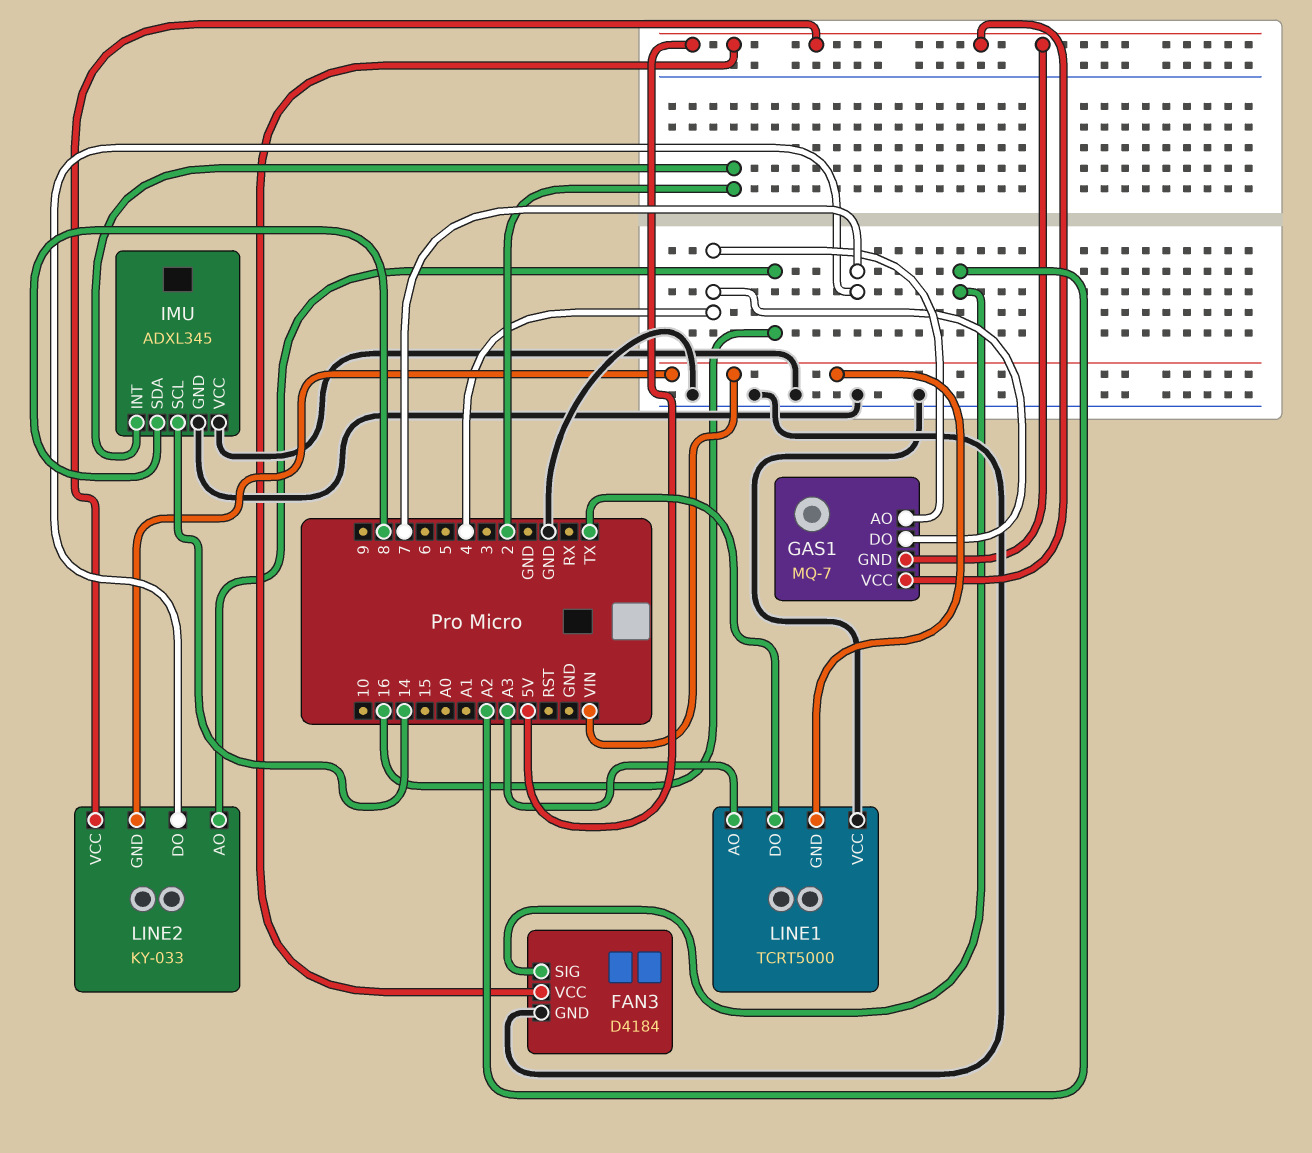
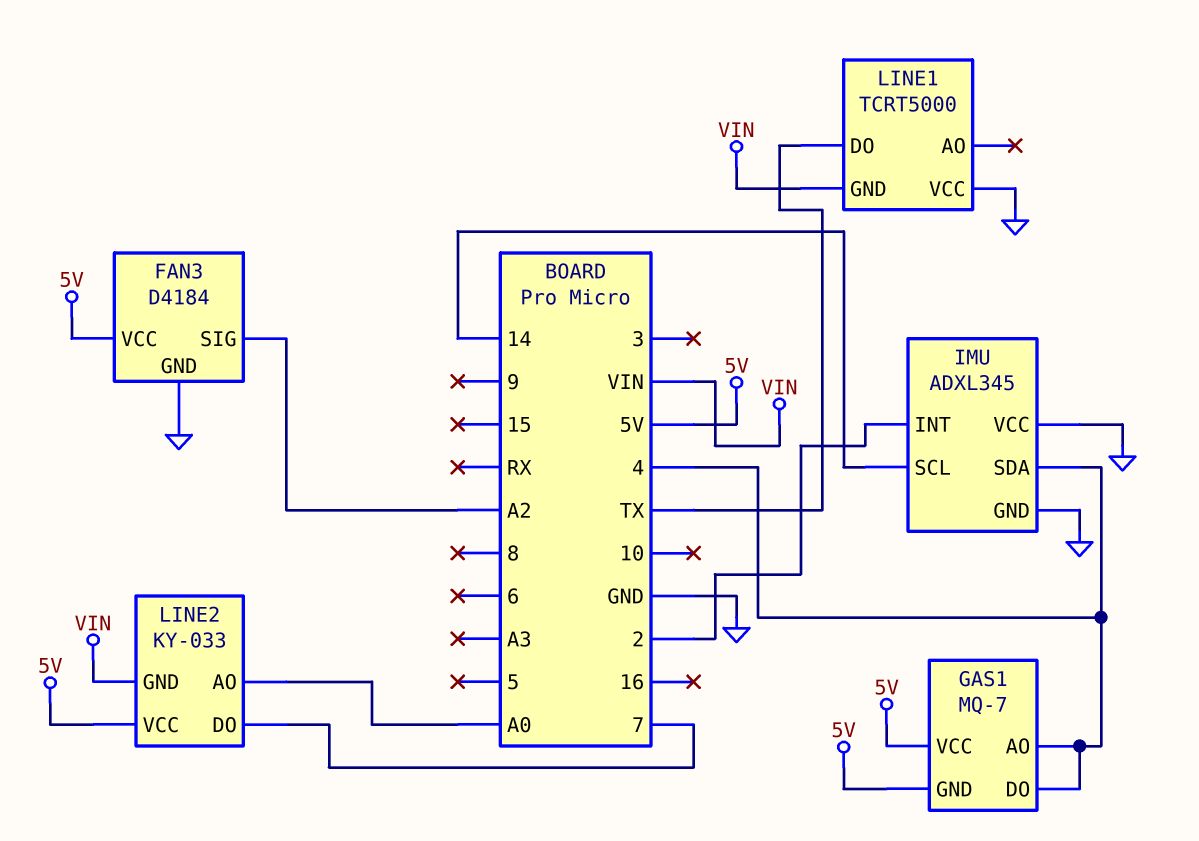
IMU pin SDA: 8 -> 4
LINE1 pin AO: A3 -> none
LINE2 pin AO: 16 -> A0

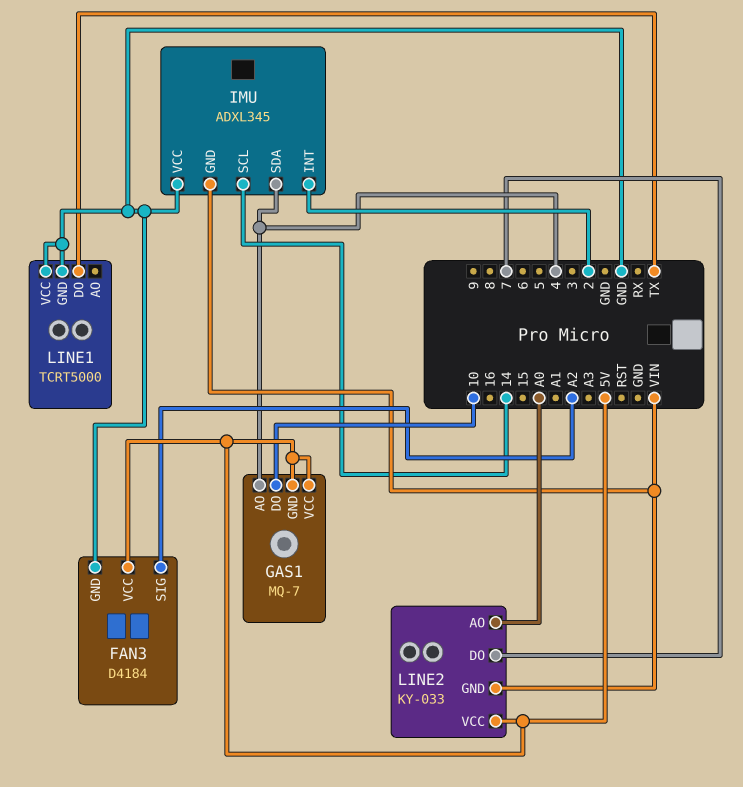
GAS1 pin DO: 4 -> 10
IMU pin GND: GND -> VIN
LINE1 pin GND: VIN -> GND

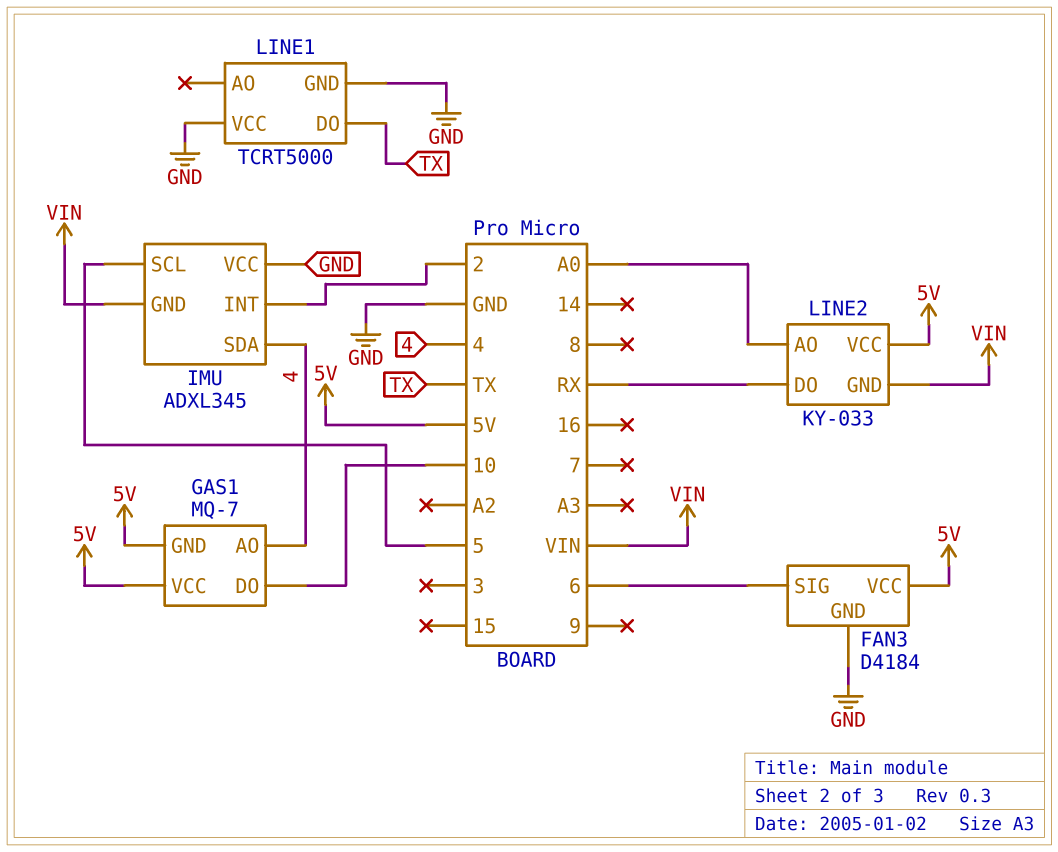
FAN3 pin SIG: A2 -> 6
IMU pin SCL: 14 -> 5
LINE2 pin DO: 7 -> RX

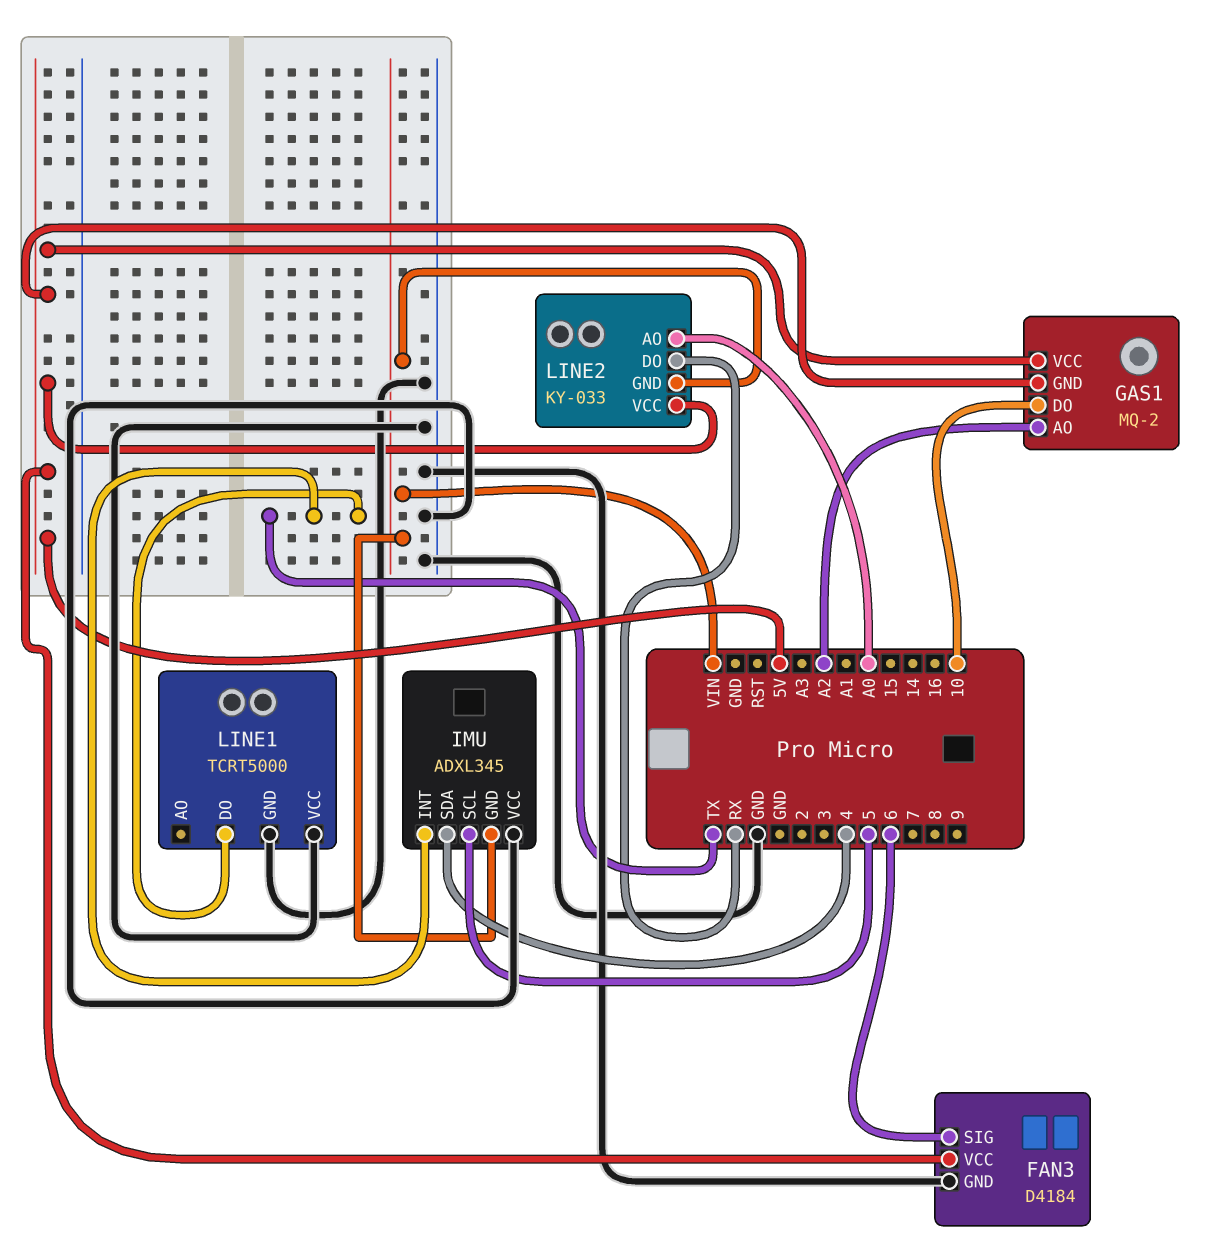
GAS1: MQ-7 -> MQ-2
GAS1 pin AO: 4 -> A2
IMU pin INT: 2 -> TX

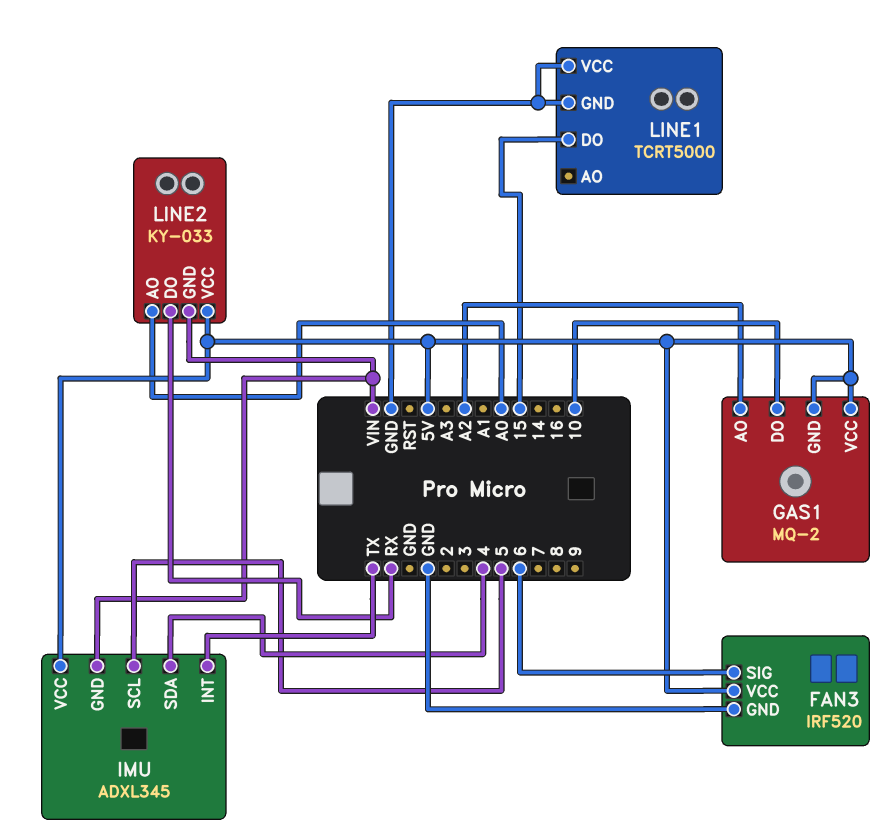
FAN3: D4184 -> IRF520
IMU pin VCC: GND -> 5V
LINE1 pin DO: TX -> 15

